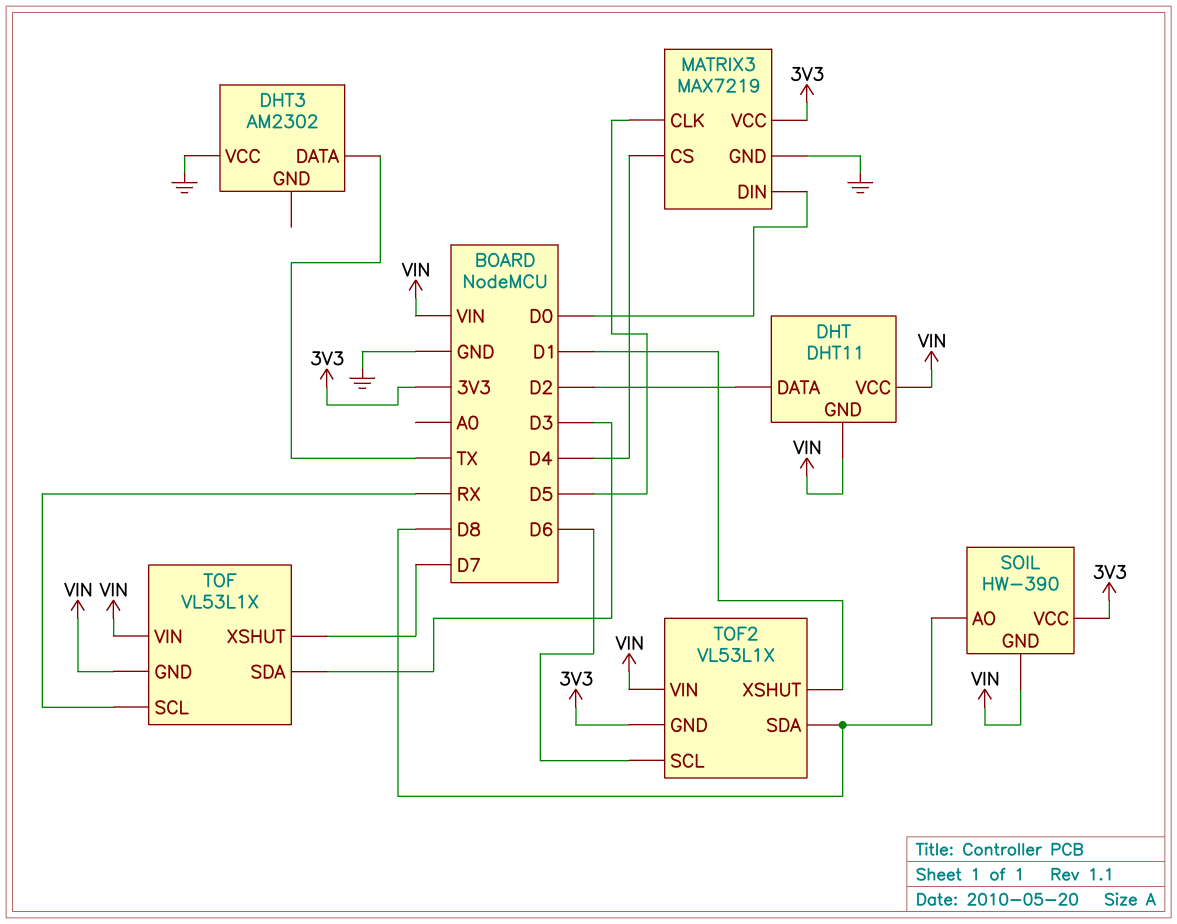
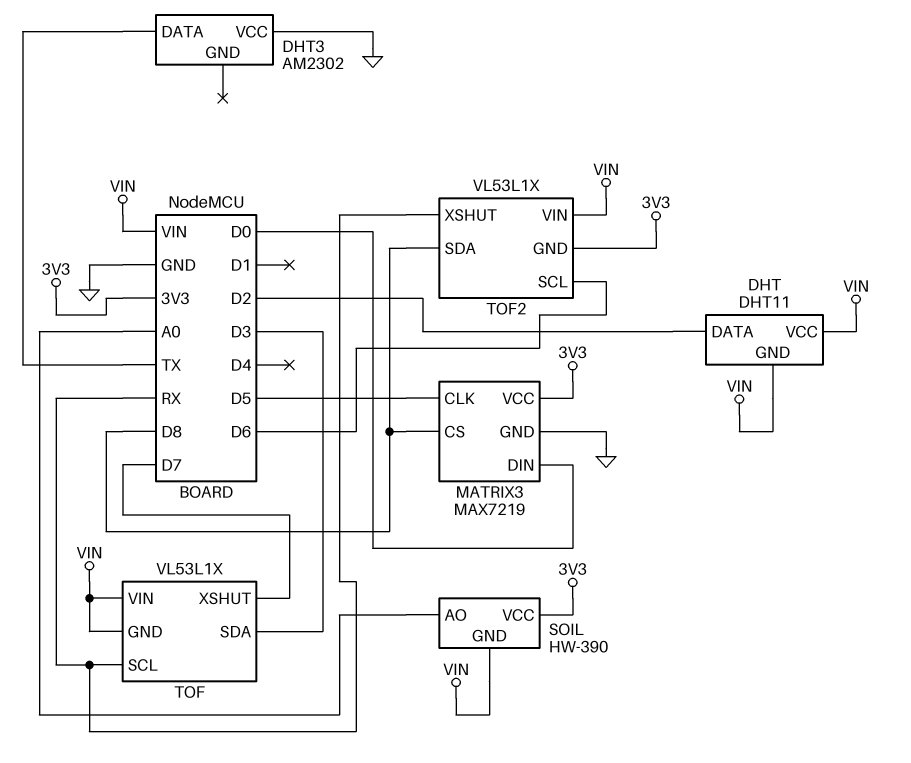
MATRIX3 pin CS: D4 -> D8
SOIL pin AO: D8 -> A0
TOF2 pin XSHUT: D1 -> RX

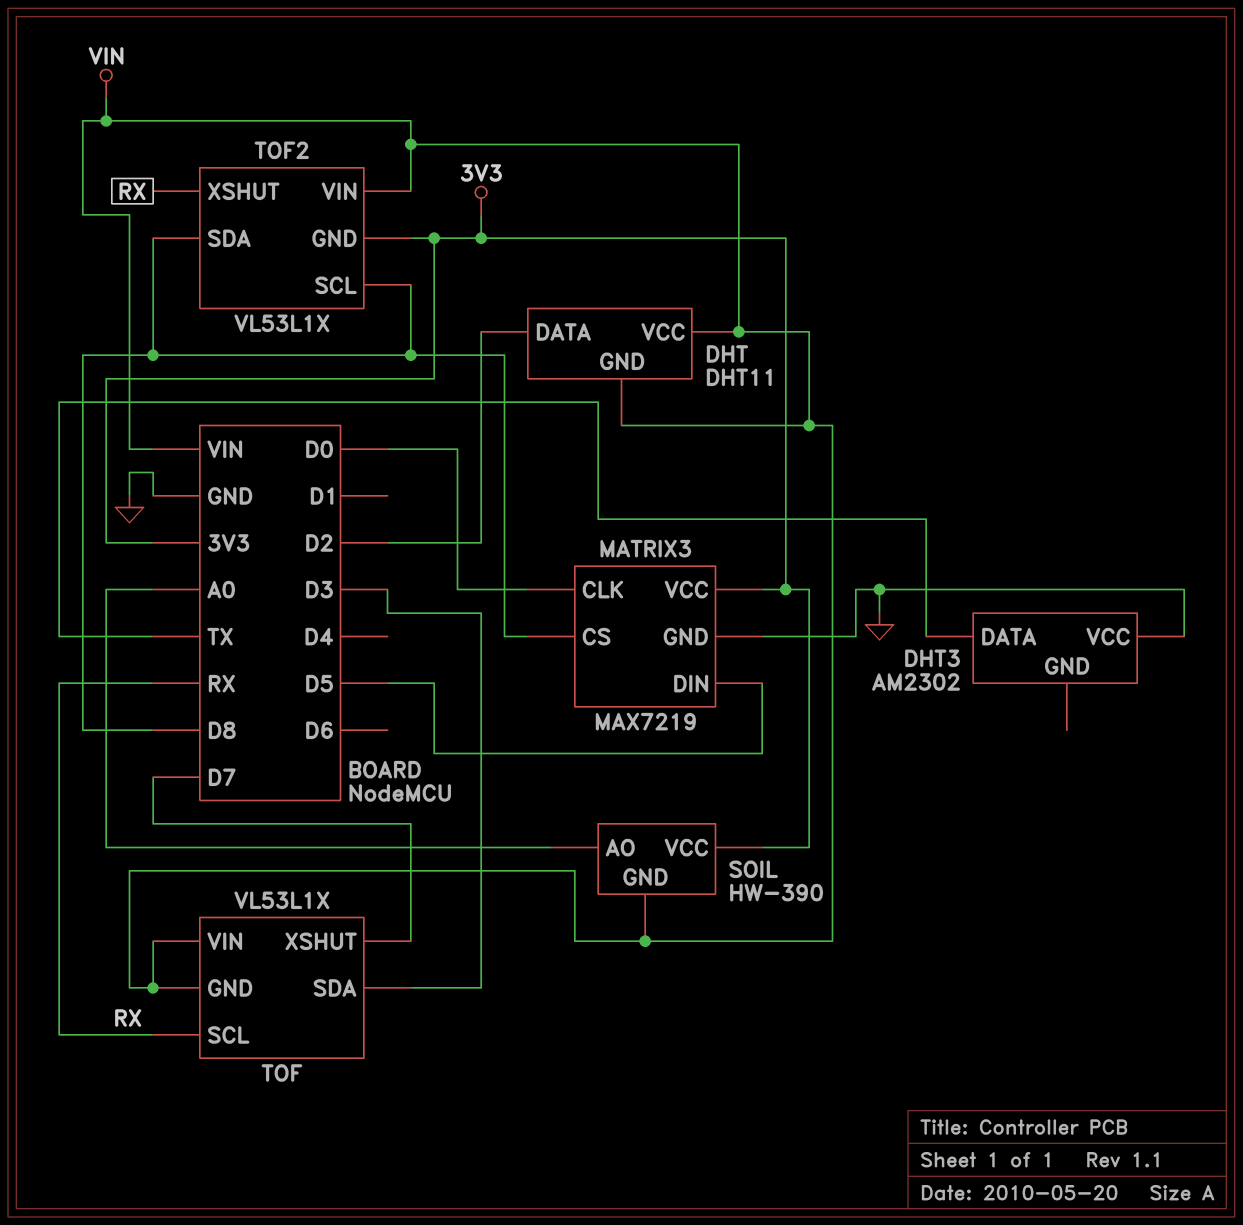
MATRIX3 pin CLK: D5 -> D0
MATRIX3 pin DIN: D0 -> D5
TOF2 pin SCL: D6 -> D8

